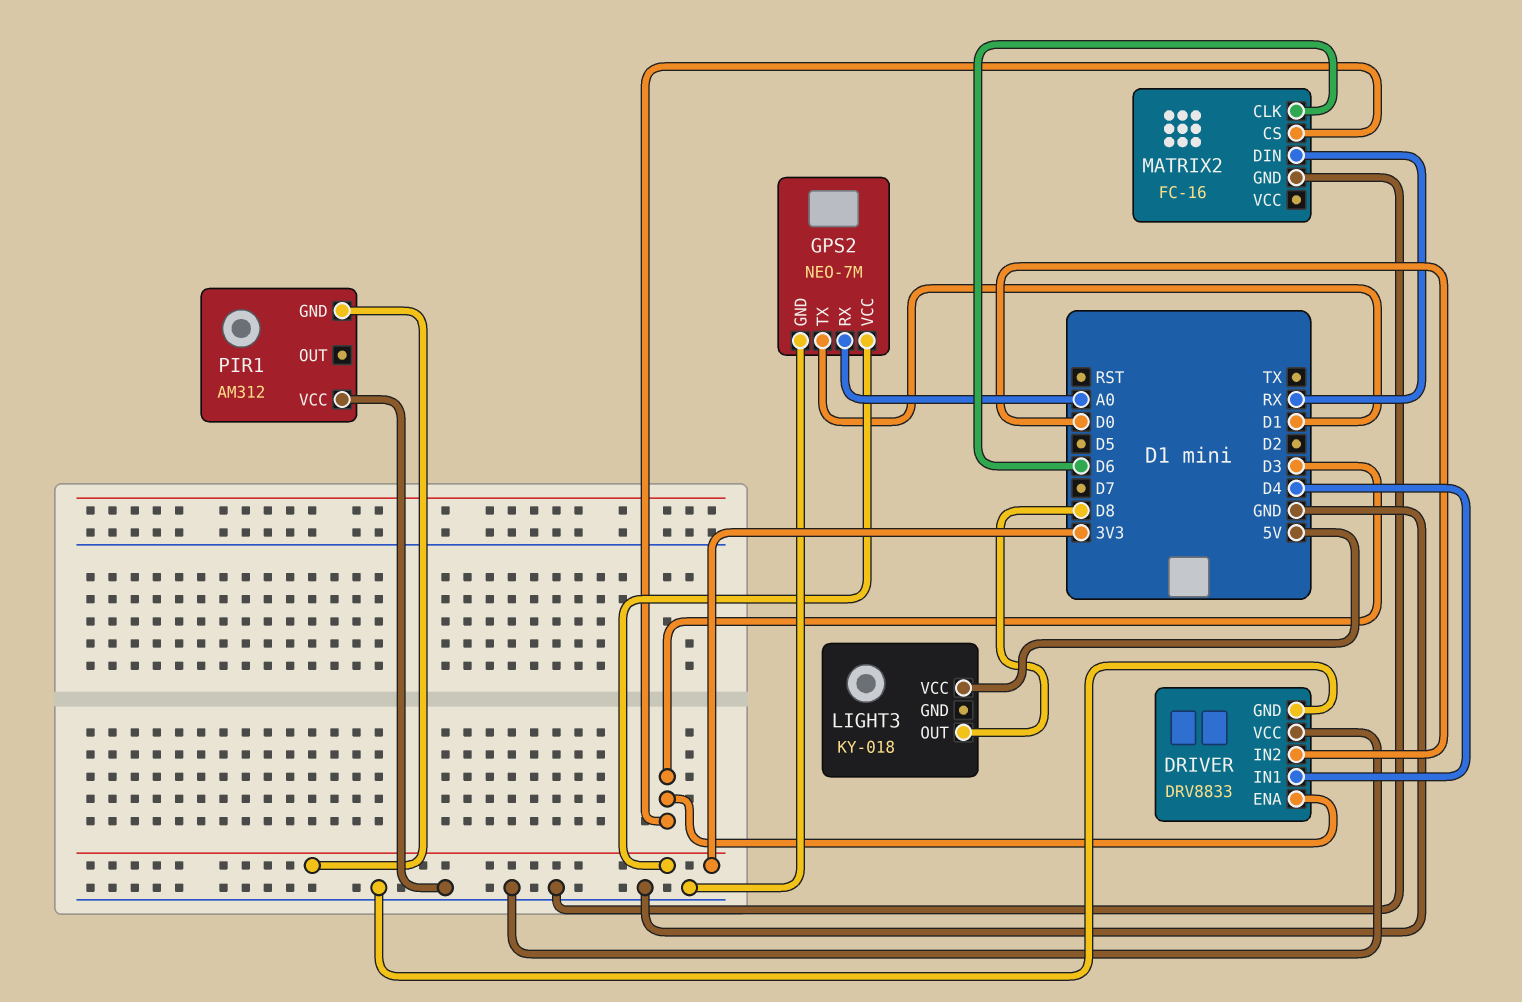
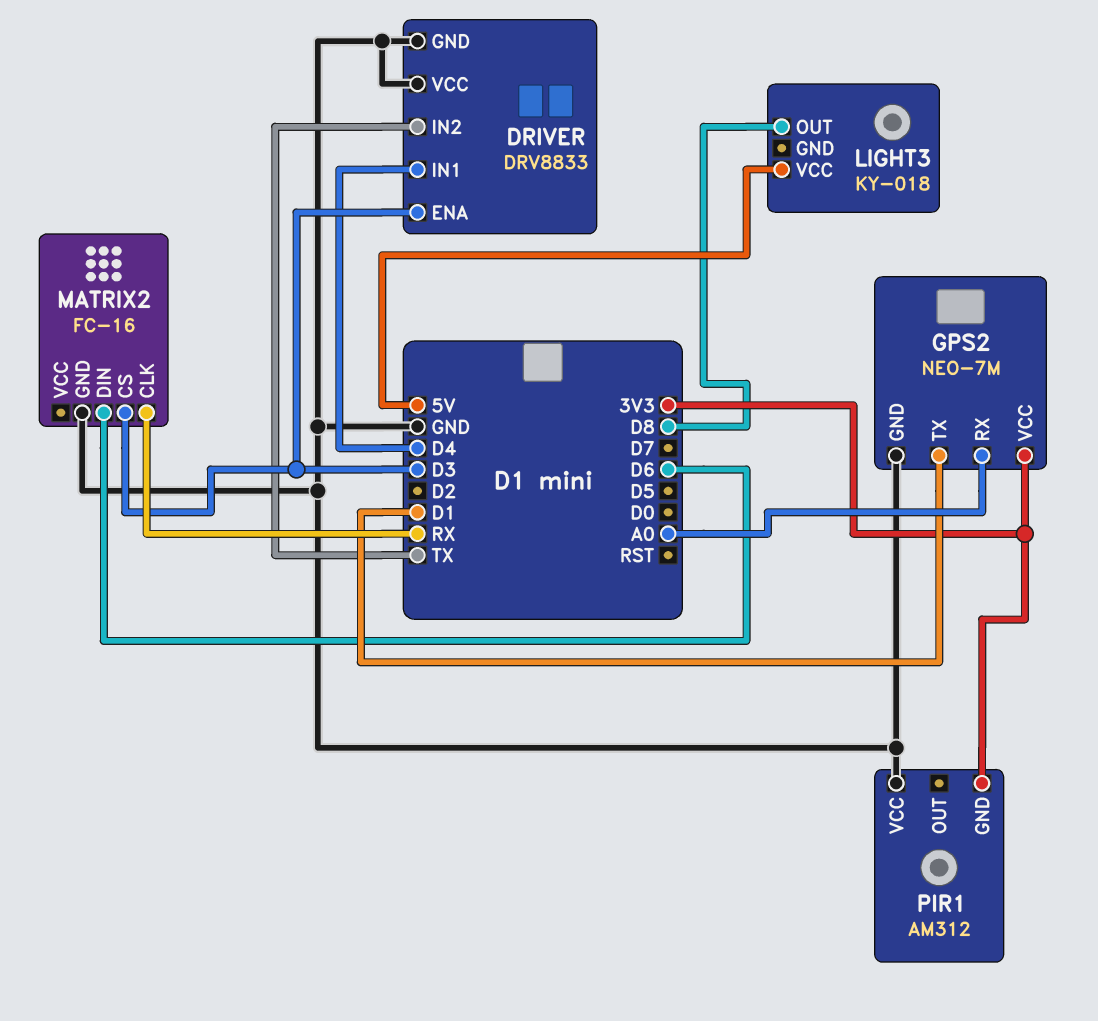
DRIVER pin IN2: D0 -> TX
MATRIX2 pin CLK: D6 -> RX
MATRIX2 pin DIN: RX -> D6

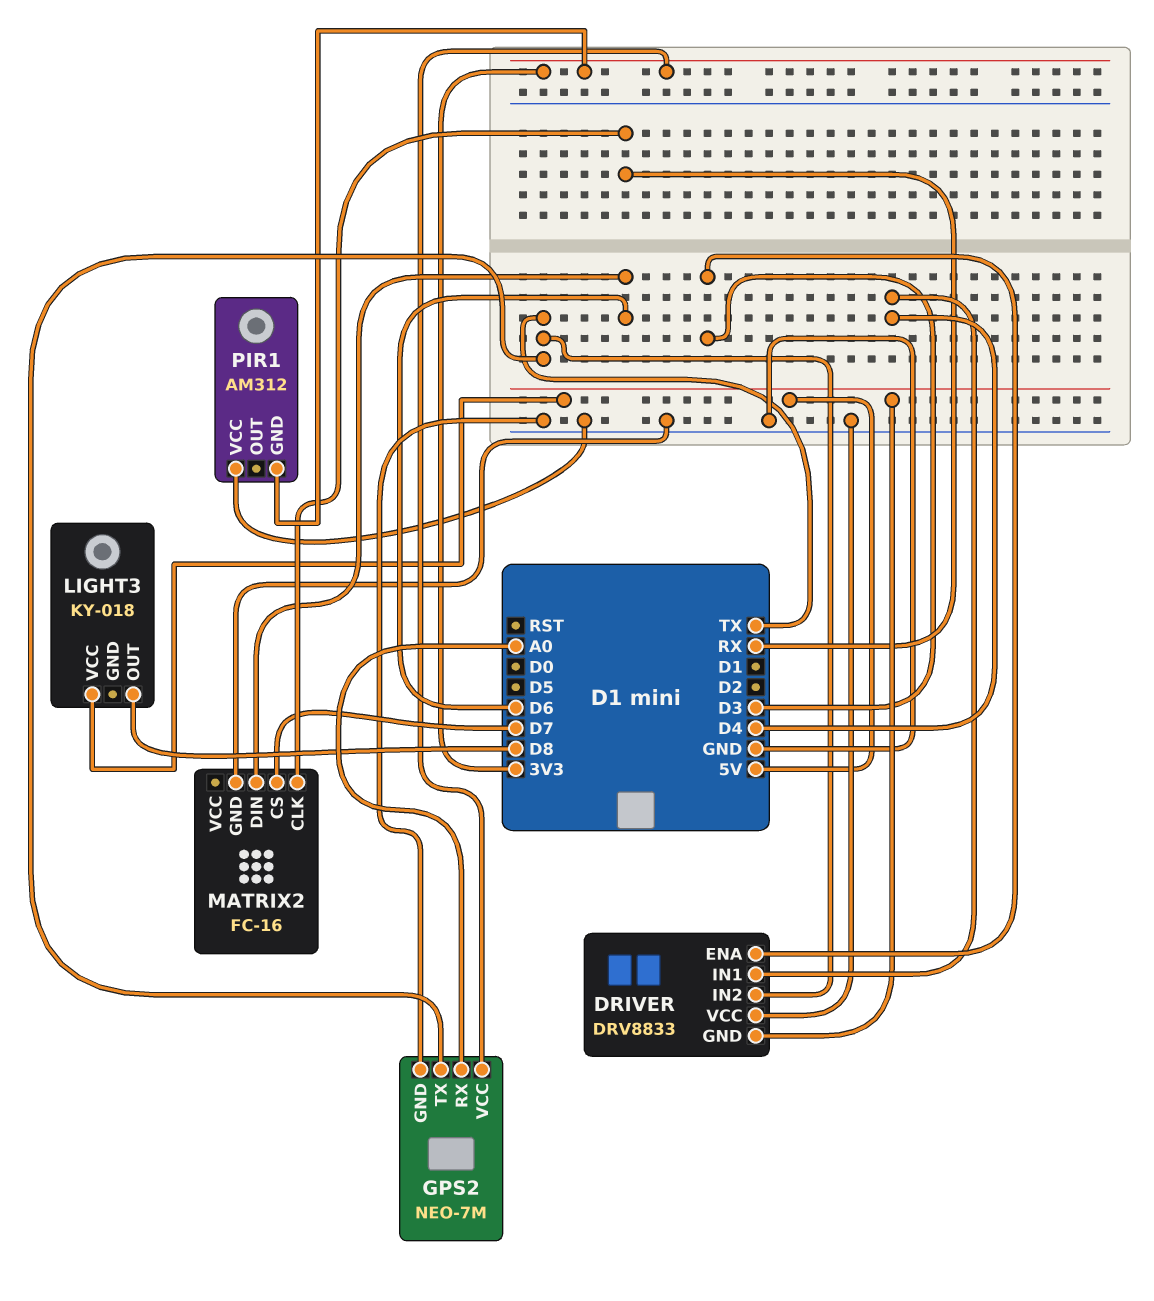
DRIVER pin GND: GND -> 5V
GPS2 pin TX: D1 -> TX
MATRIX2 pin CS: D3 -> D7

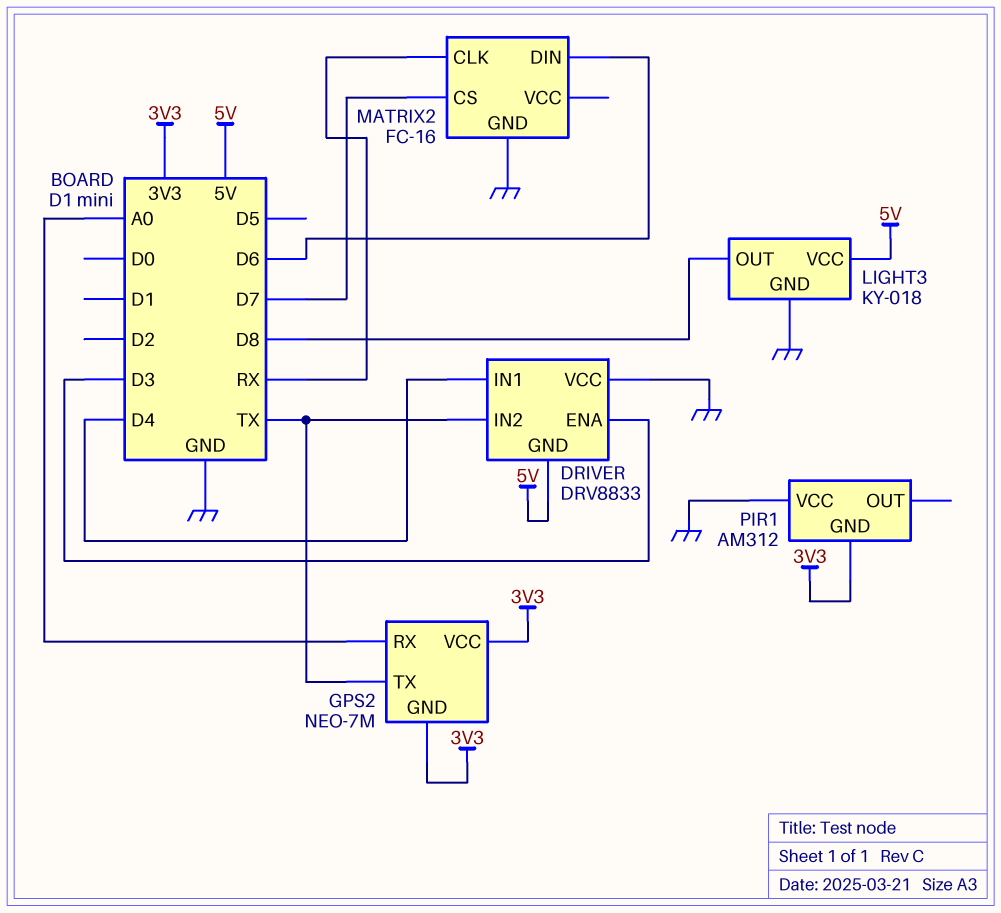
GPS2 pin GND: GND -> 3V3
LIGHT3 pin GND: none -> GND

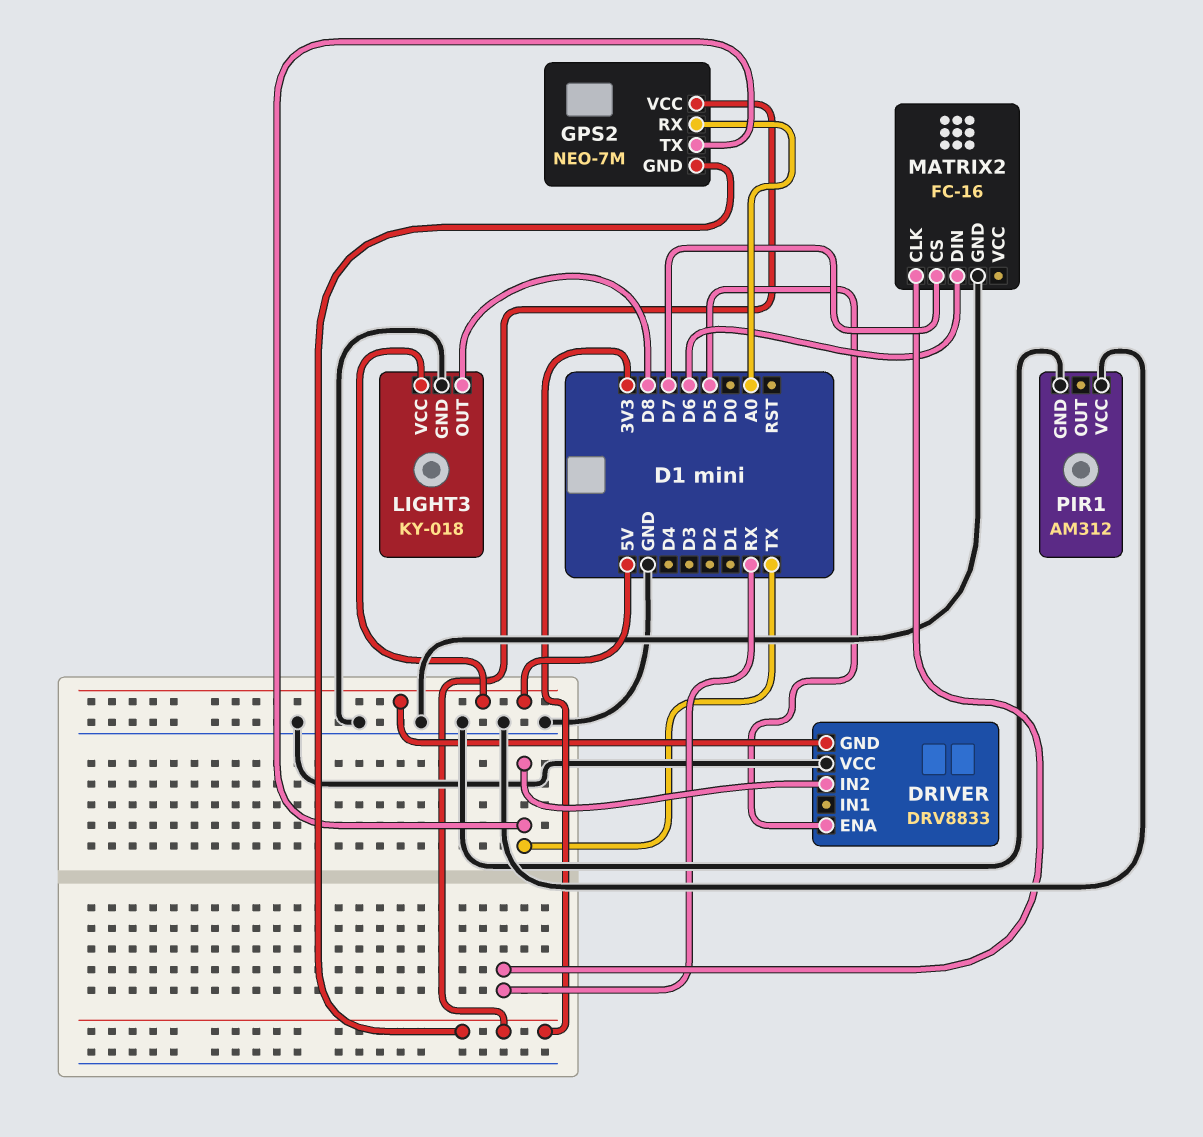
DRIVER pin ENA: D3 -> D5
DRIVER pin IN1: D4 -> none
PIR1 pin GND: 3V3 -> GND

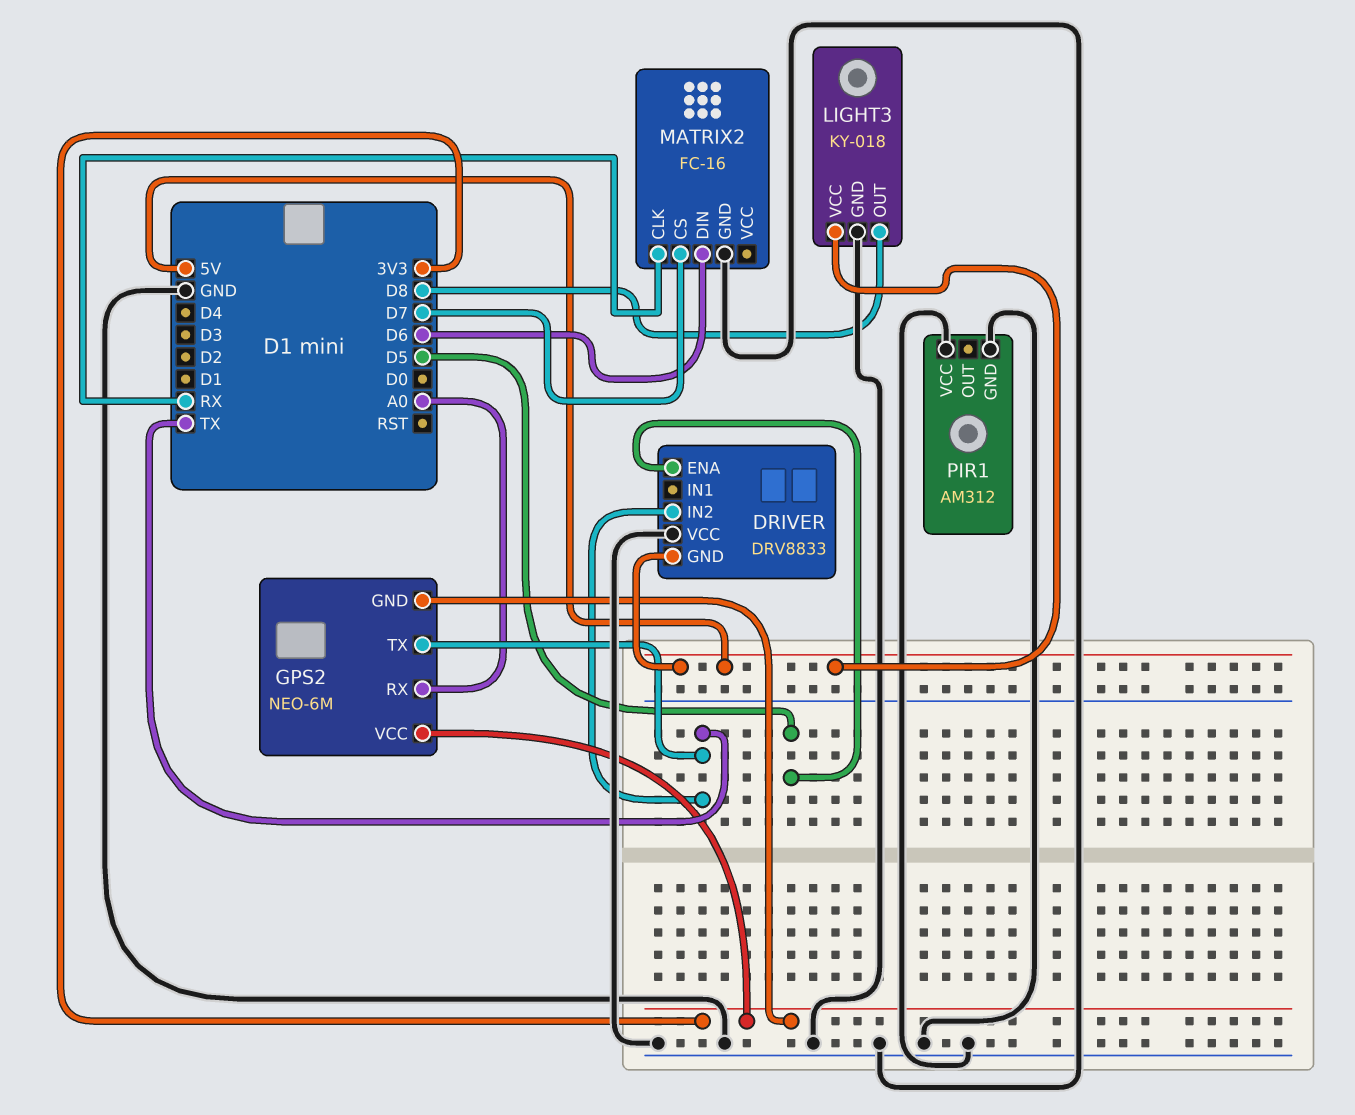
GPS2: NEO-7M -> NEO-6M

